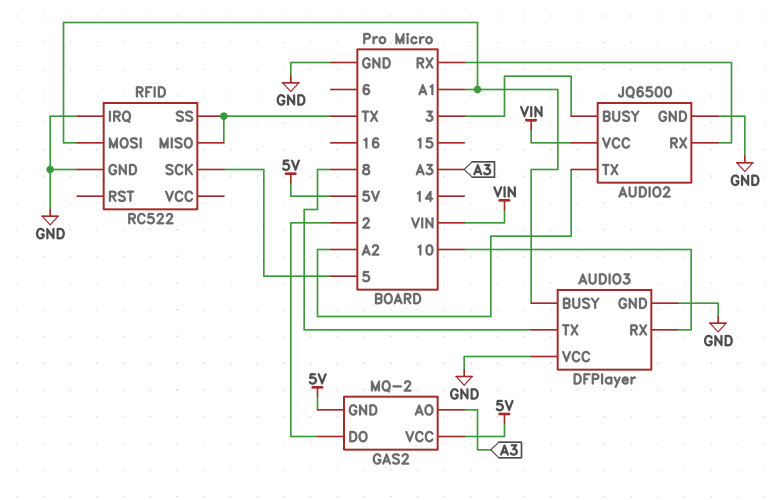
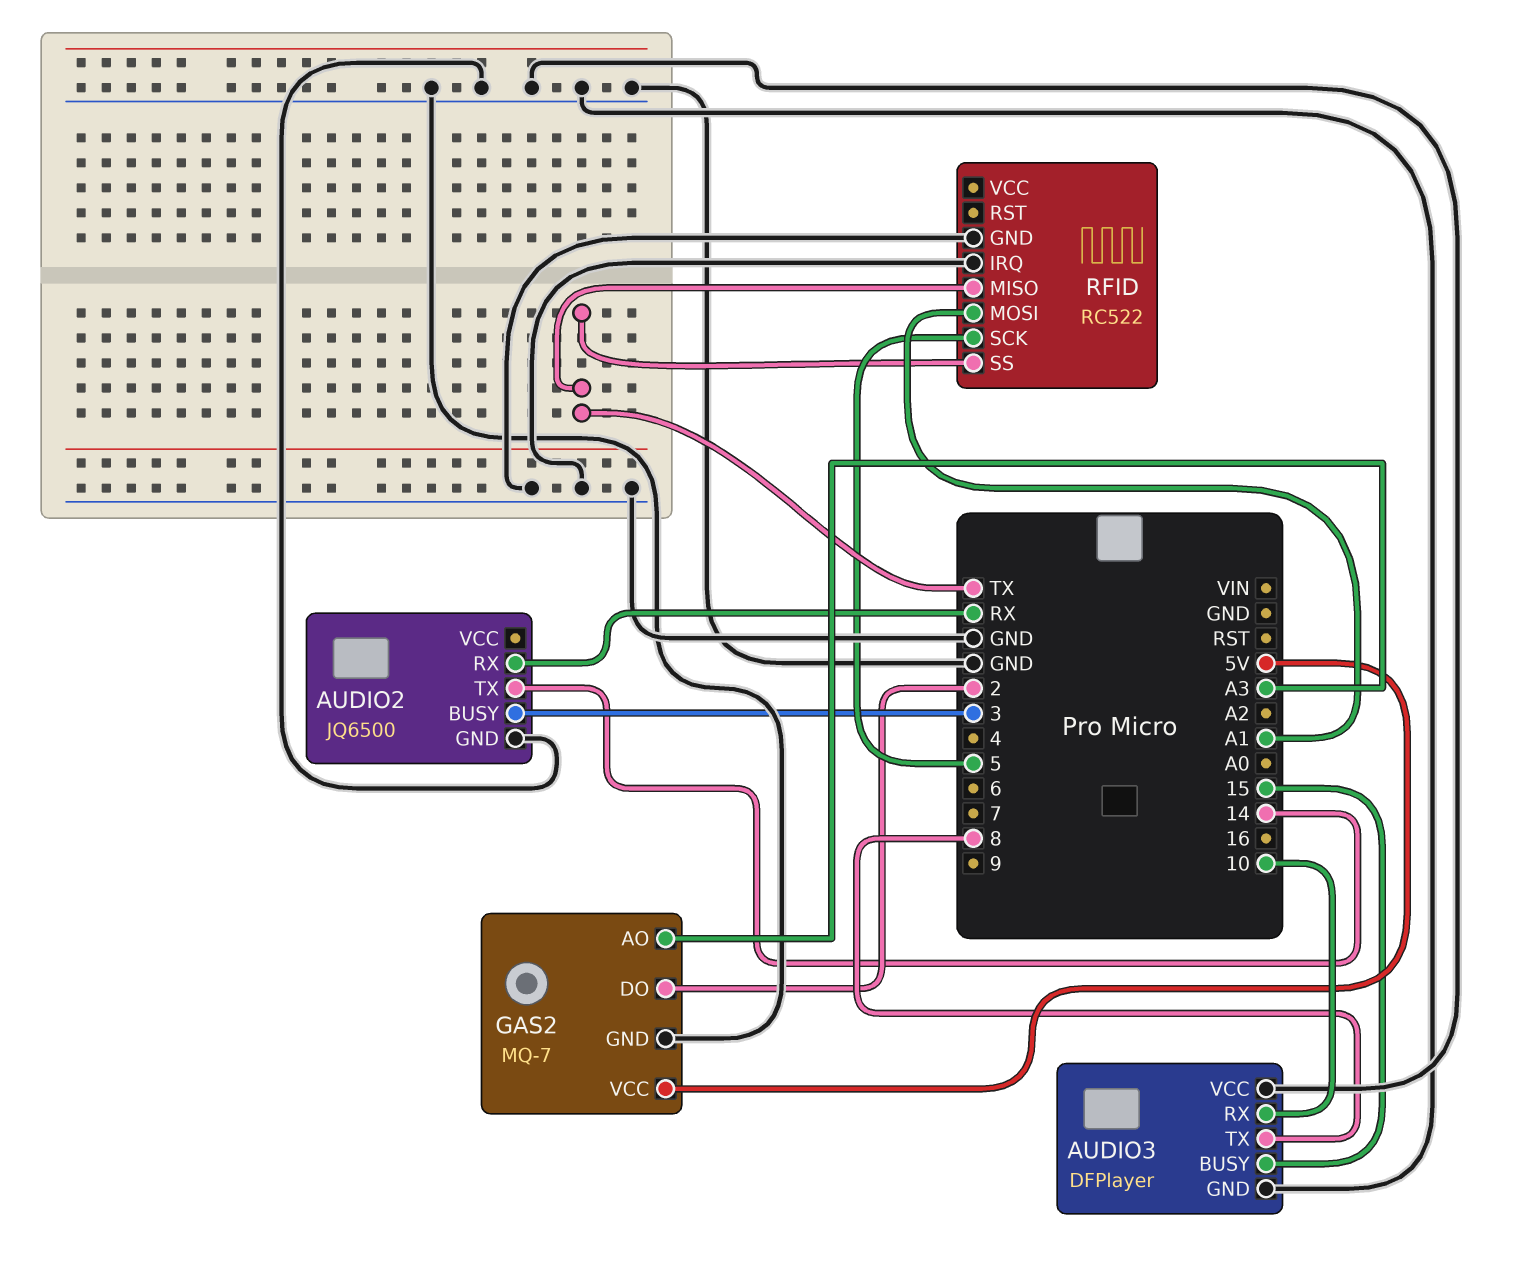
AUDIO2 pin TX: A2 -> 14
AUDIO2 pin VCC: VIN -> none
AUDIO3 pin BUSY: A1 -> 15
GAS2: MQ-2 -> MQ-7
GAS2 pin GND: 5V -> GND

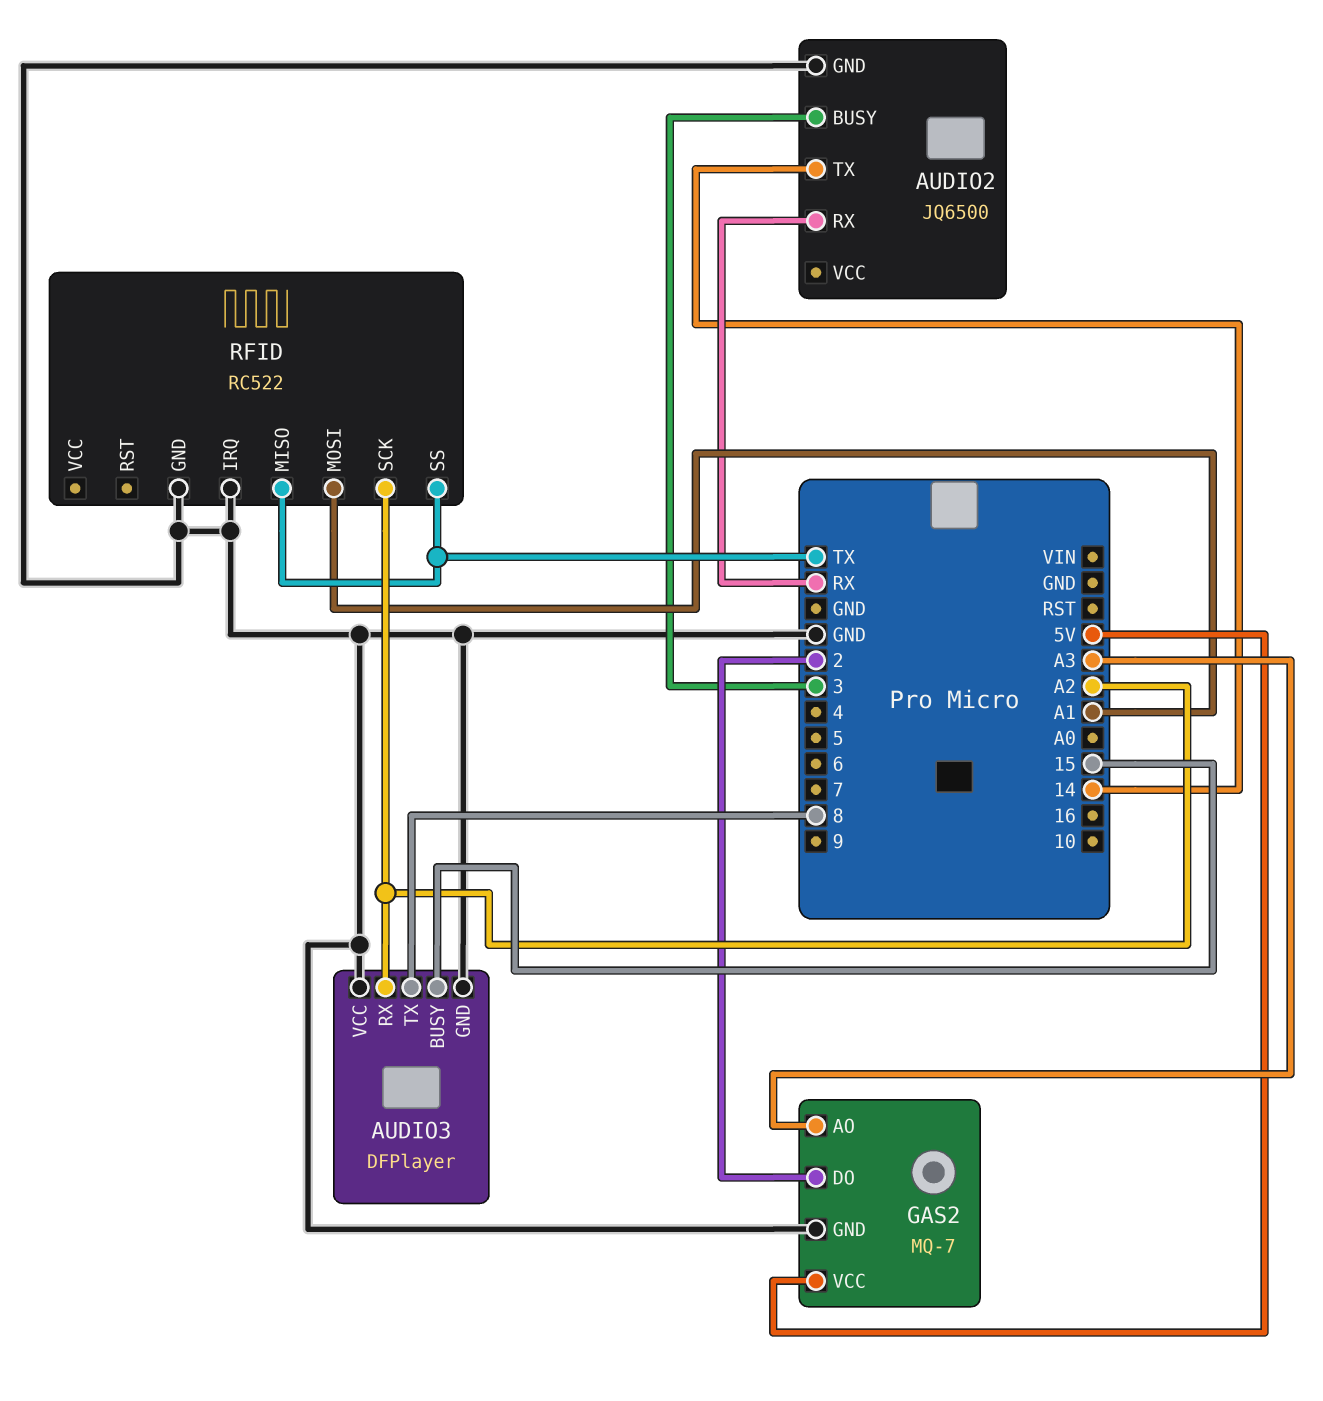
AUDIO3 pin RX: 10 -> A2
RFID pin SCK: 5 -> A2

